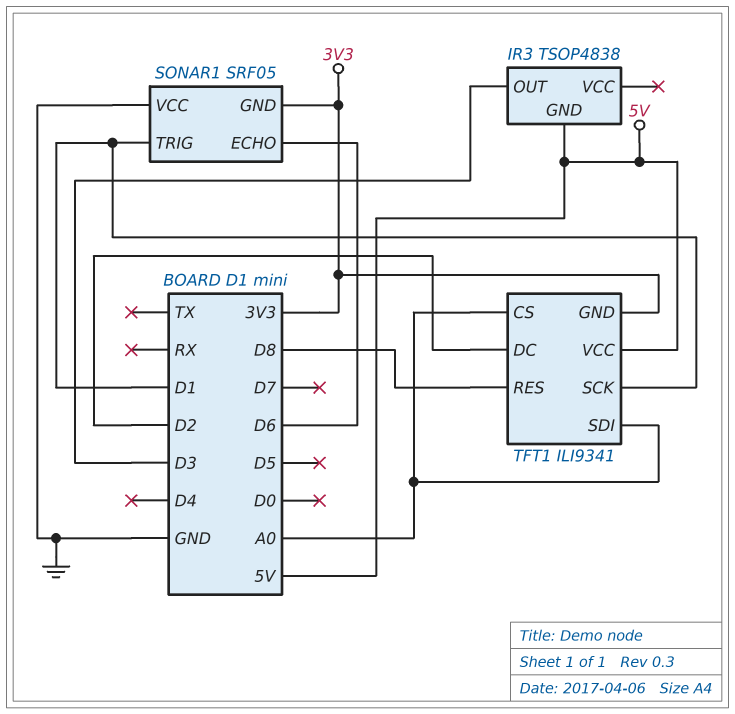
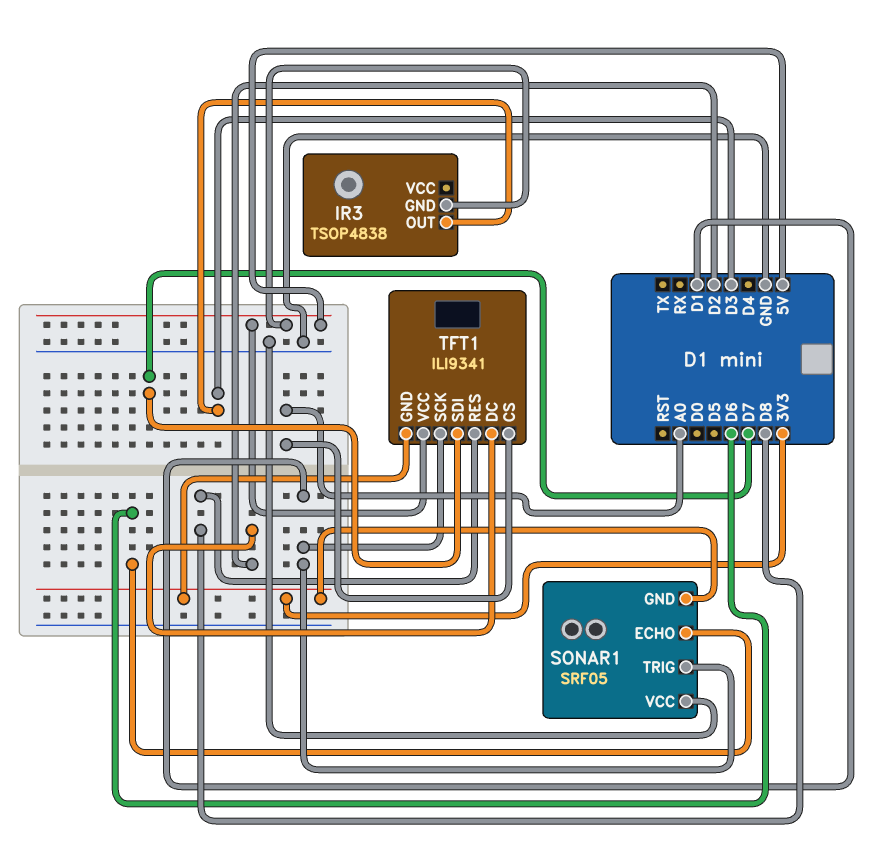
TFT1 pin SDI: A0 -> D7

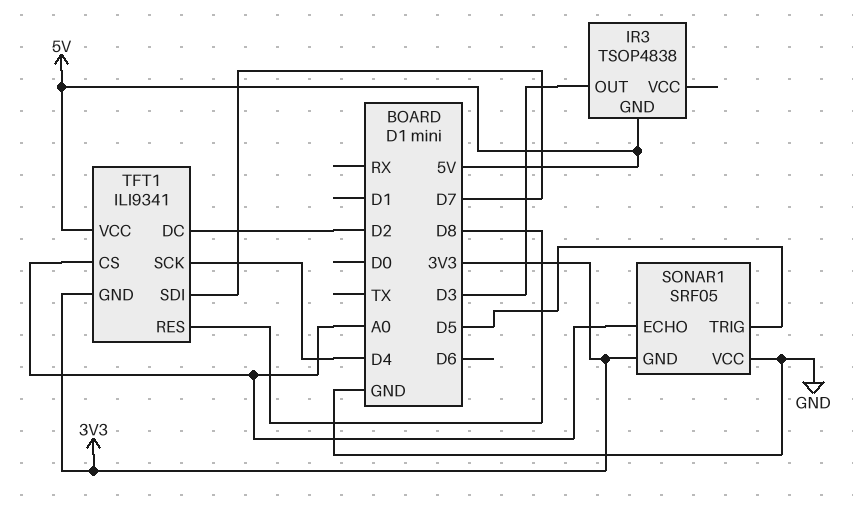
SONAR1 pin ECHO: D6 -> A0
SONAR1 pin TRIG: D1 -> D5
TFT1 pin SCK: D1 -> D4

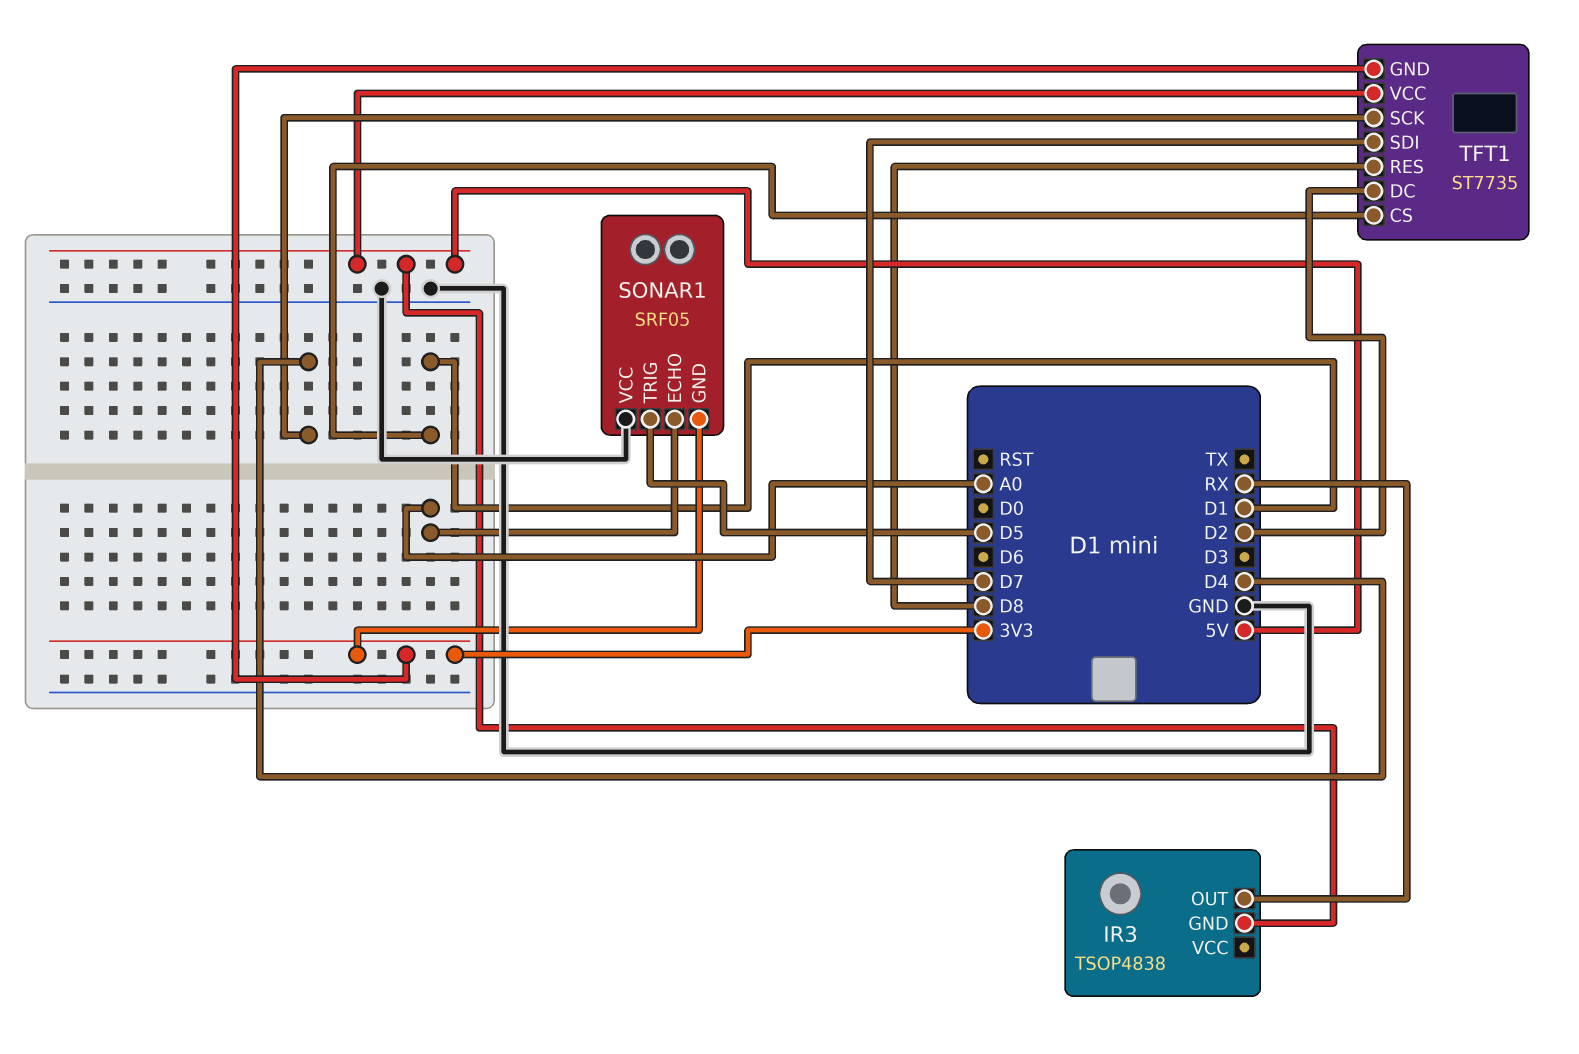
IR3 pin OUT: D3 -> RX
TFT1: ILI9341 -> ST7735
TFT1 pin CS: A0 -> D1

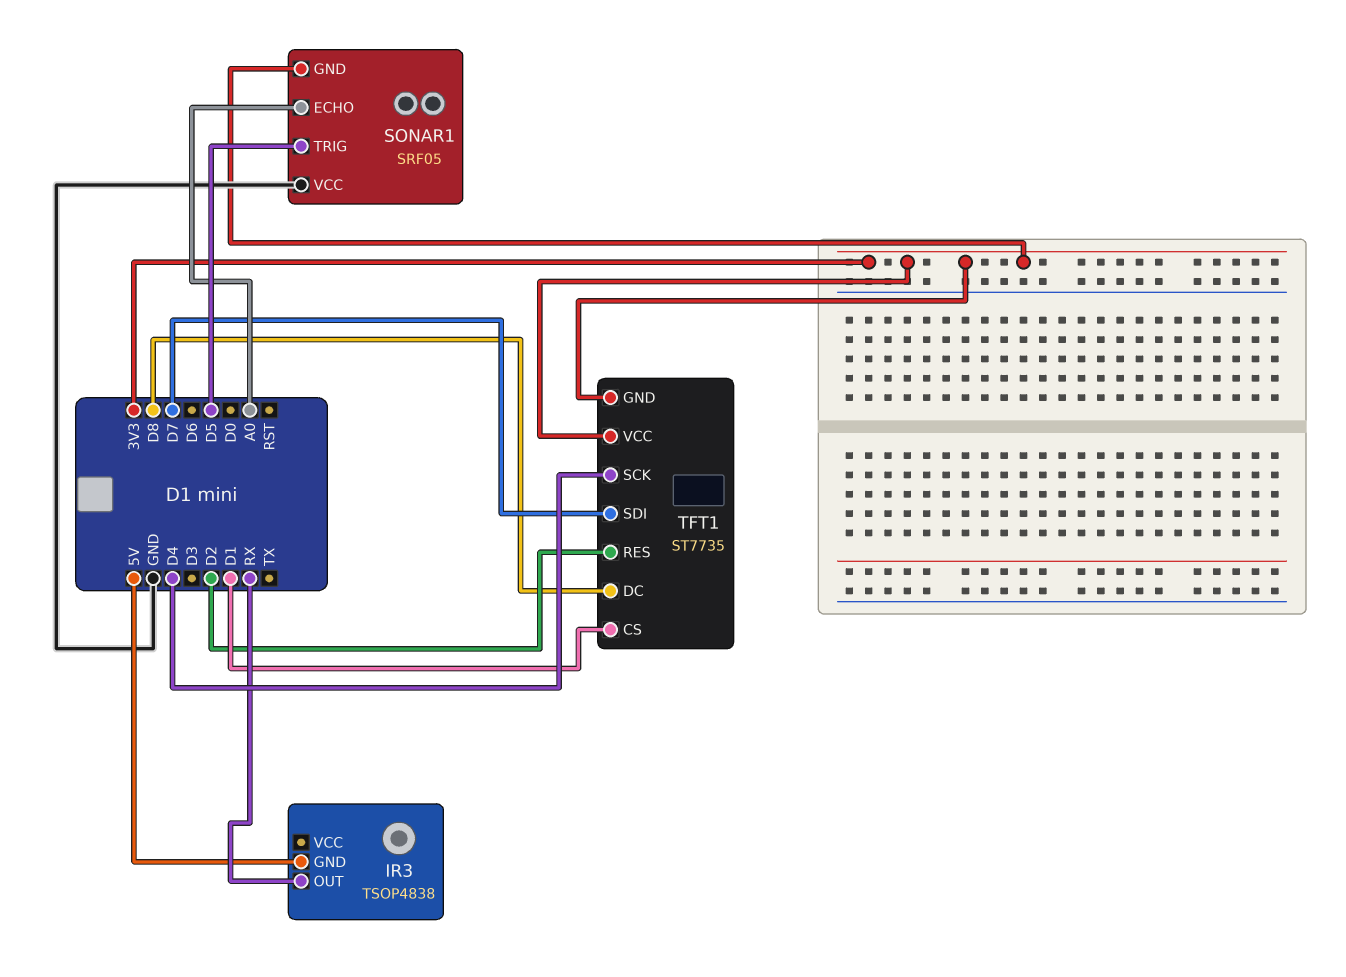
TFT1 pin DC: D2 -> D8
TFT1 pin RES: D8 -> D2
TFT1 pin VCC: 5V -> 3V3

